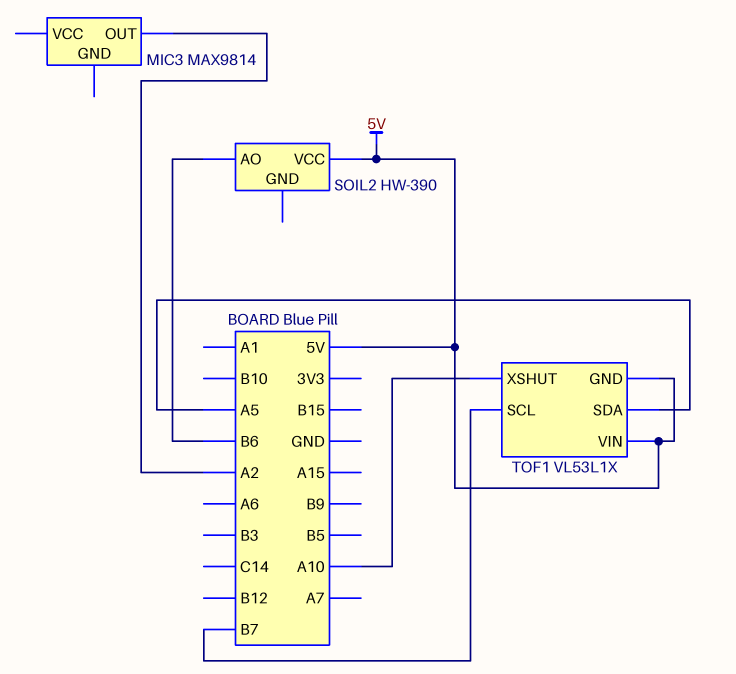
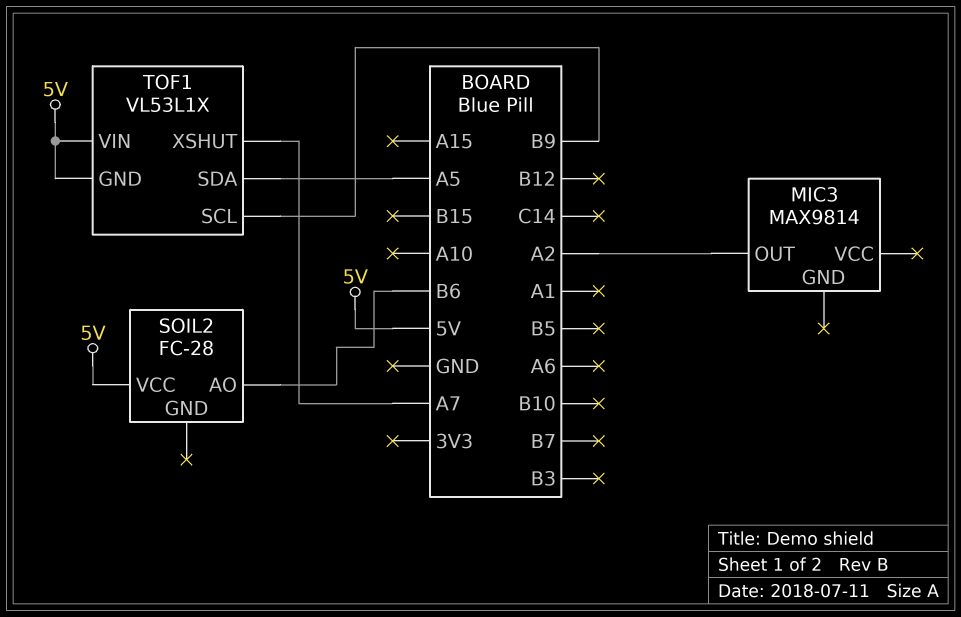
SOIL2: HW-390 -> FC-28
TOF1 pin SCL: B7 -> B9
TOF1 pin XSHUT: A10 -> A7

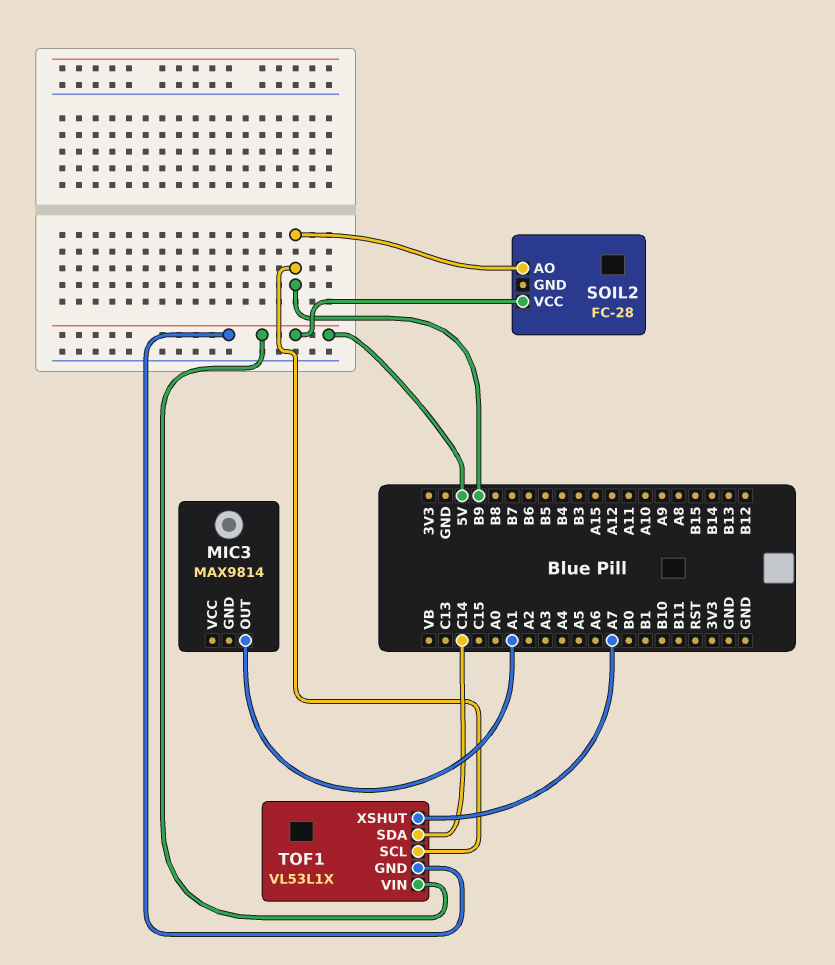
MIC3 pin OUT: A2 -> A1
SOIL2 pin AO: B6 -> B9
TOF1 pin SDA: A5 -> C14

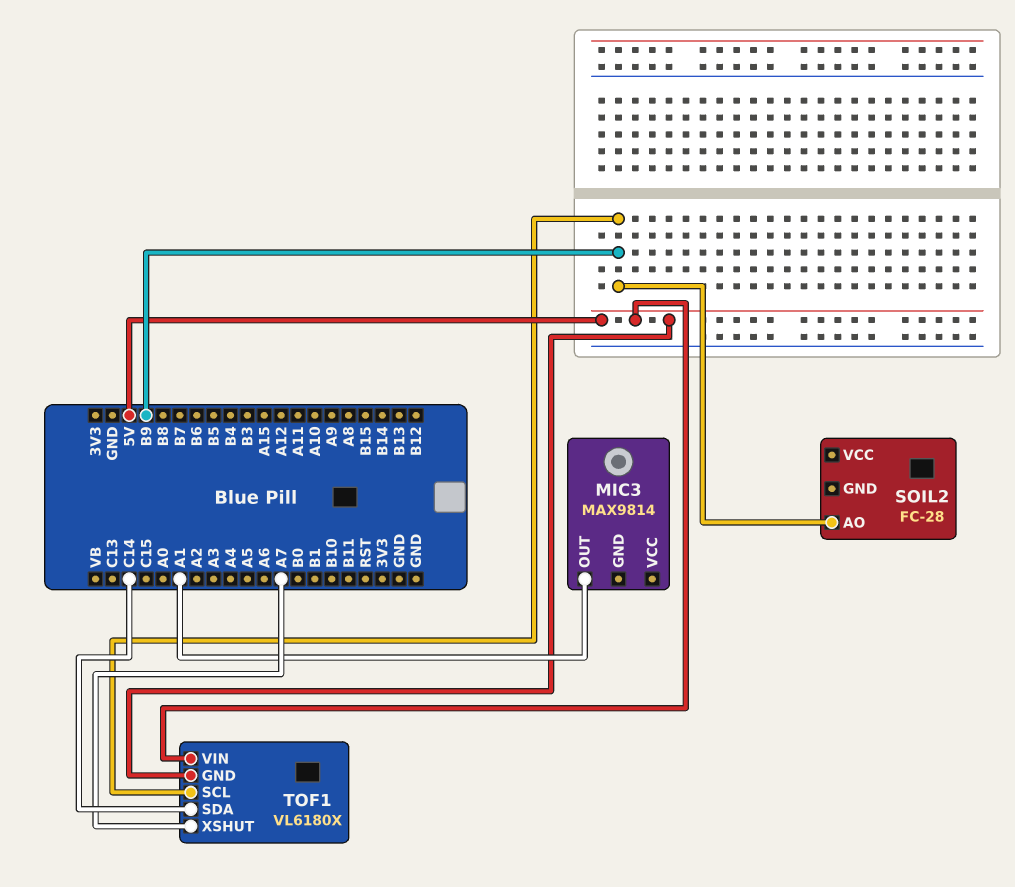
SOIL2 pin VCC: 5V -> none
TOF1: VL53L1X -> VL6180X

